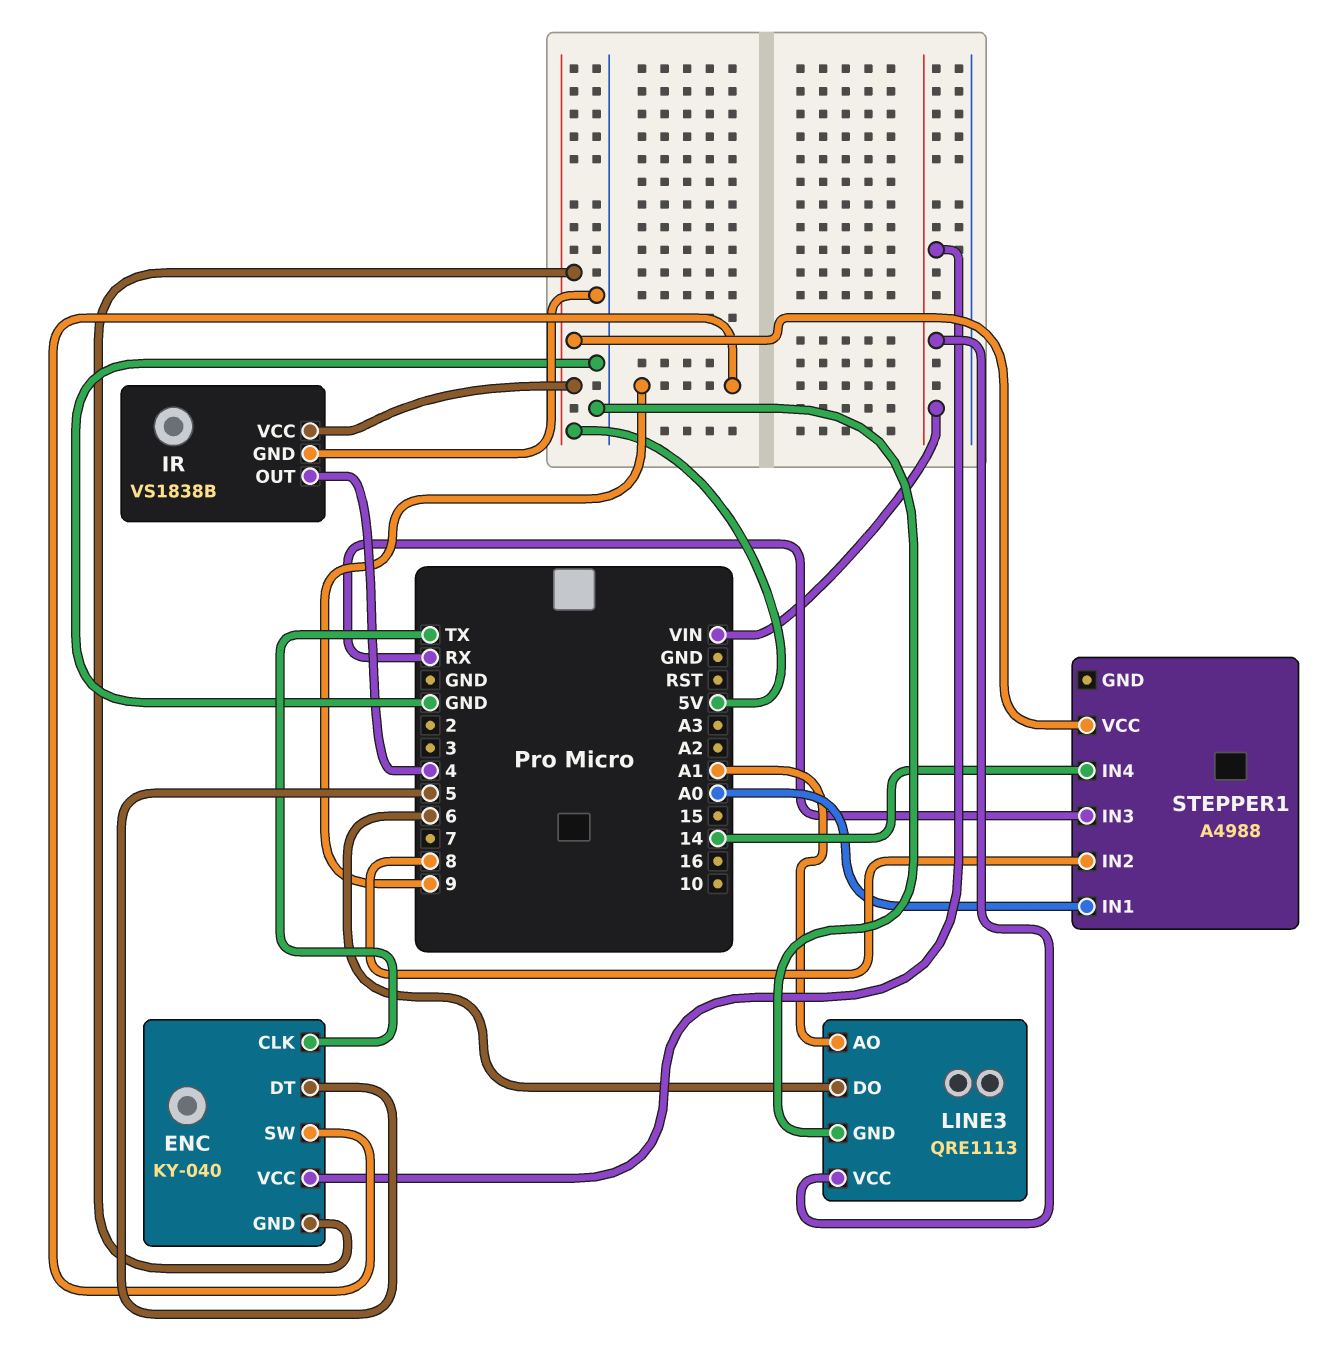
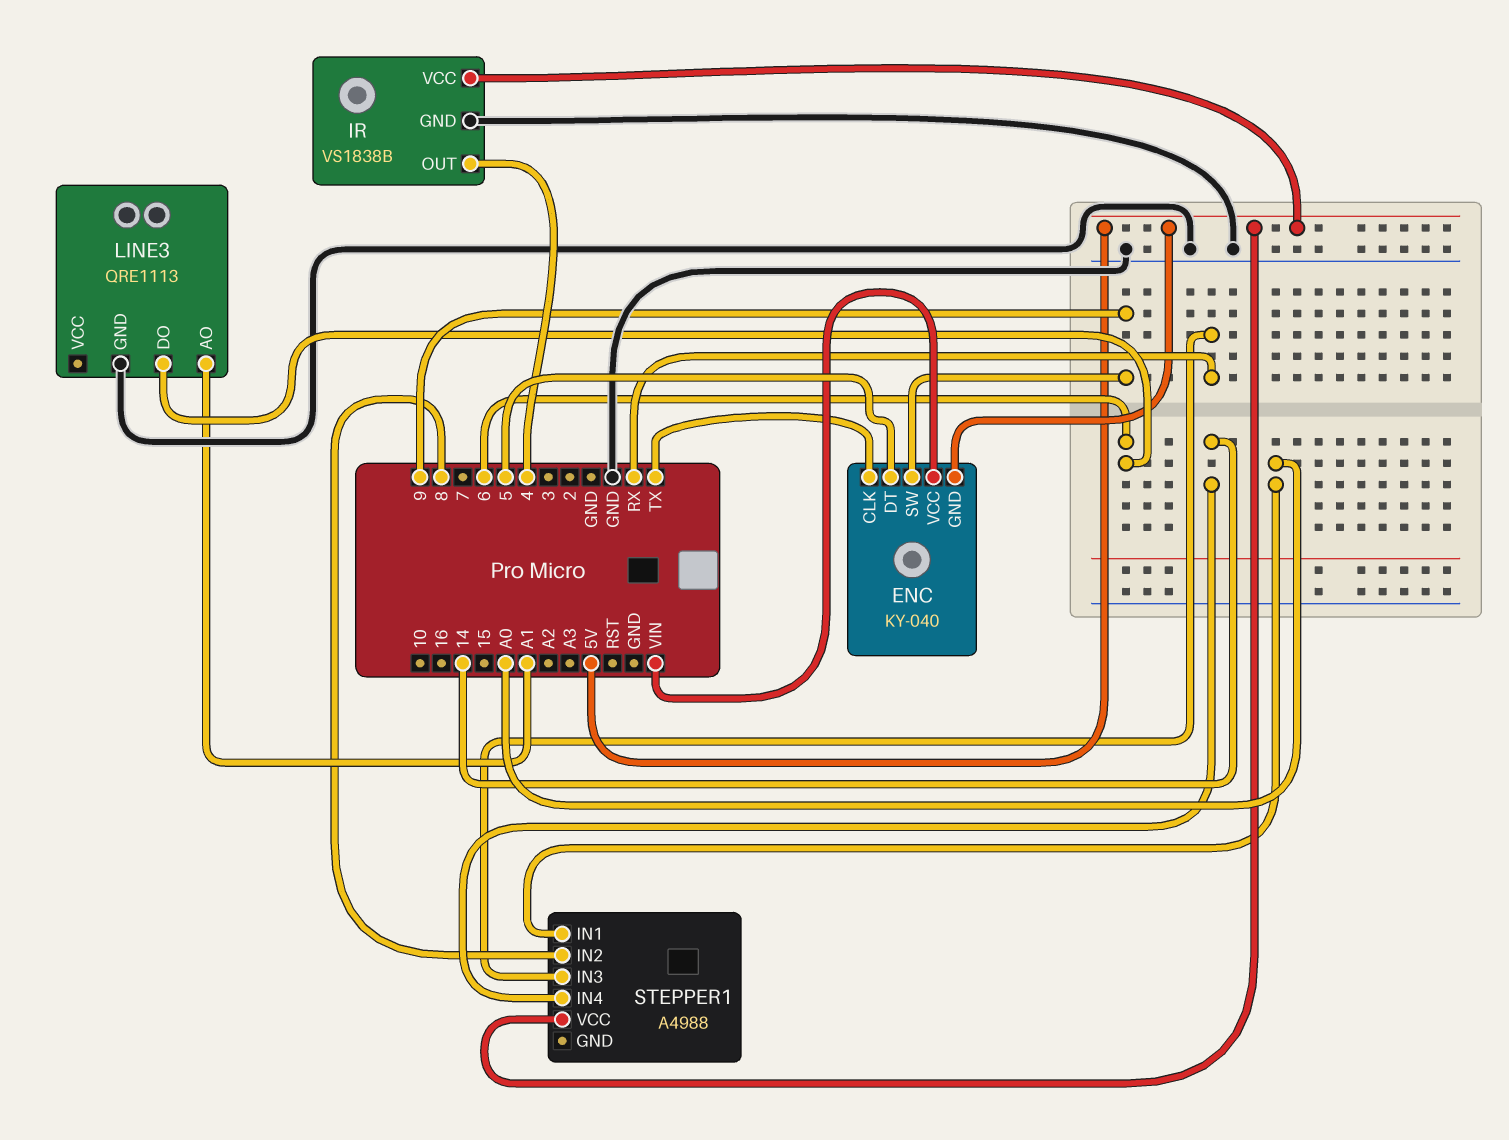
LINE3 pin VCC: VIN -> none

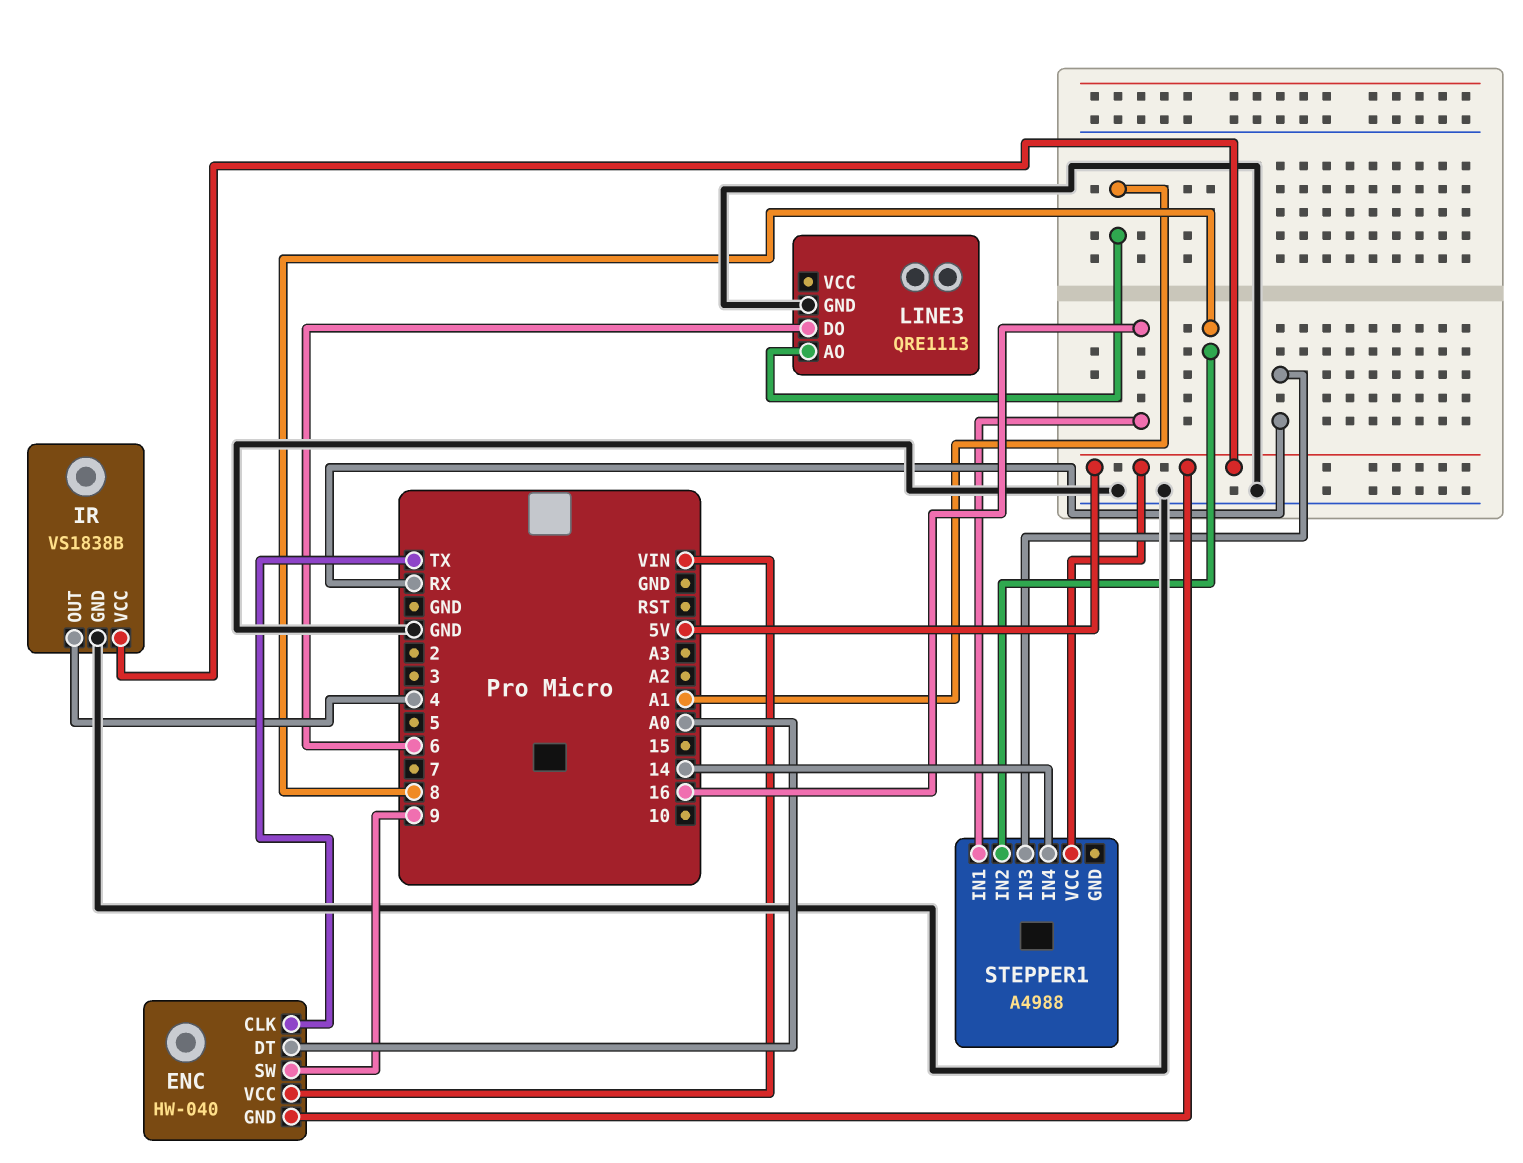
ENC: KY-040 -> HW-040
ENC pin DT: 5 -> A0
STEPPER1 pin IN1: A0 -> 16

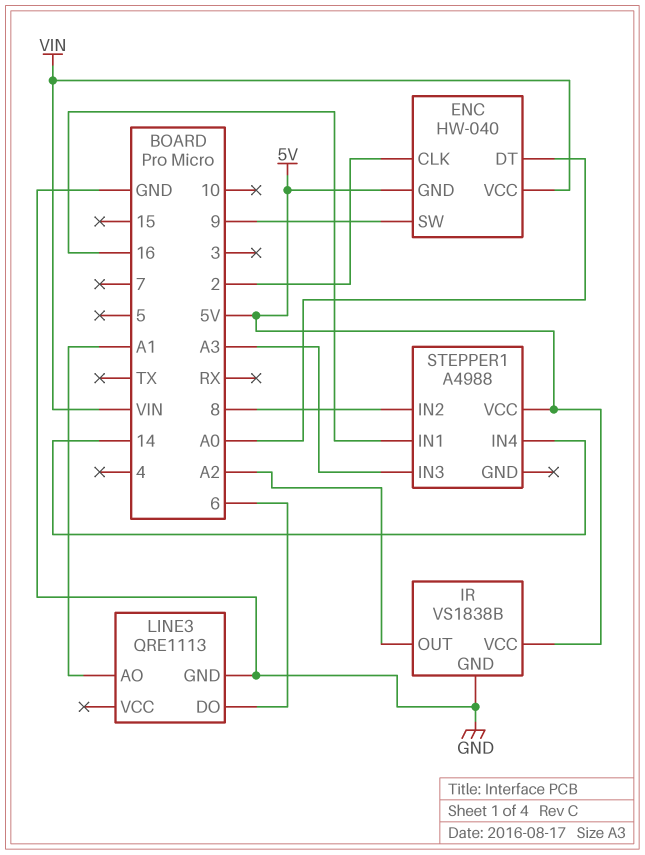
ENC pin CLK: TX -> 2
IR pin OUT: 4 -> A2
STEPPER1 pin IN3: RX -> A3

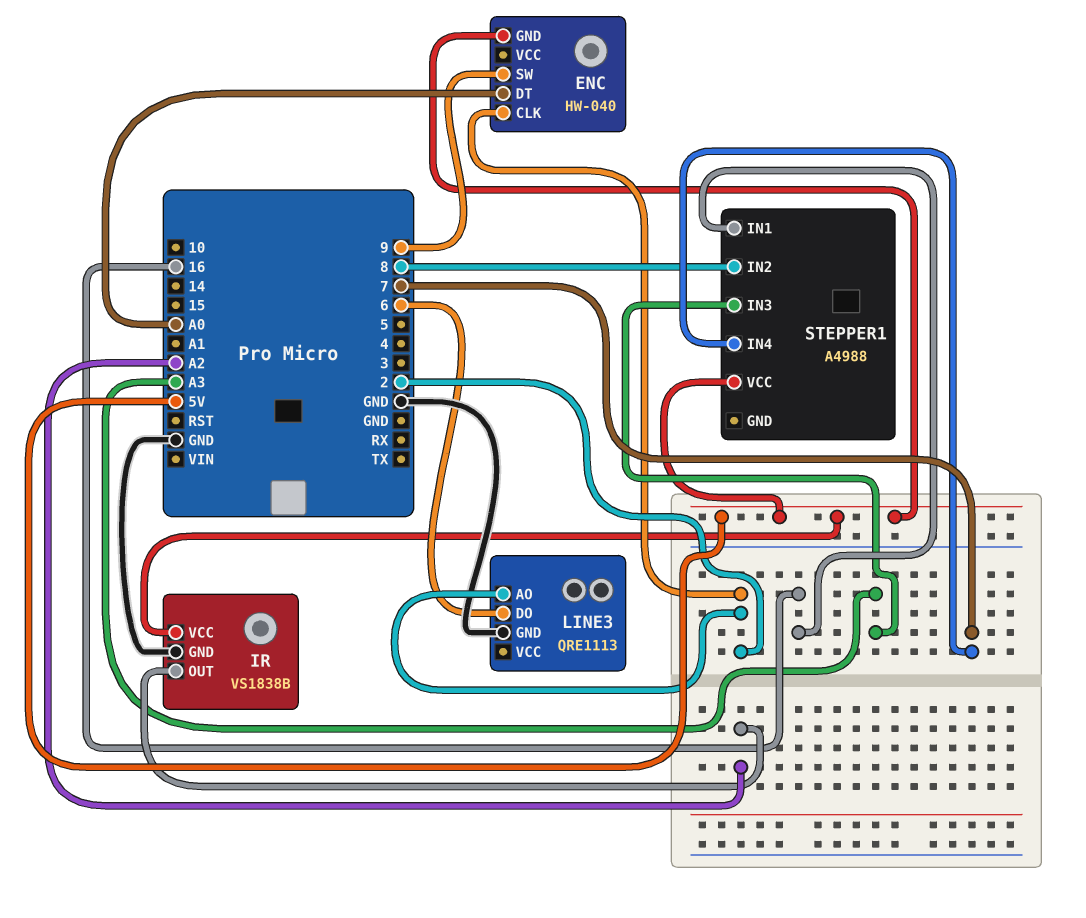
ENC pin VCC: VIN -> none
LINE3 pin AO: A1 -> 2
STEPPER1 pin IN4: 14 -> 7

